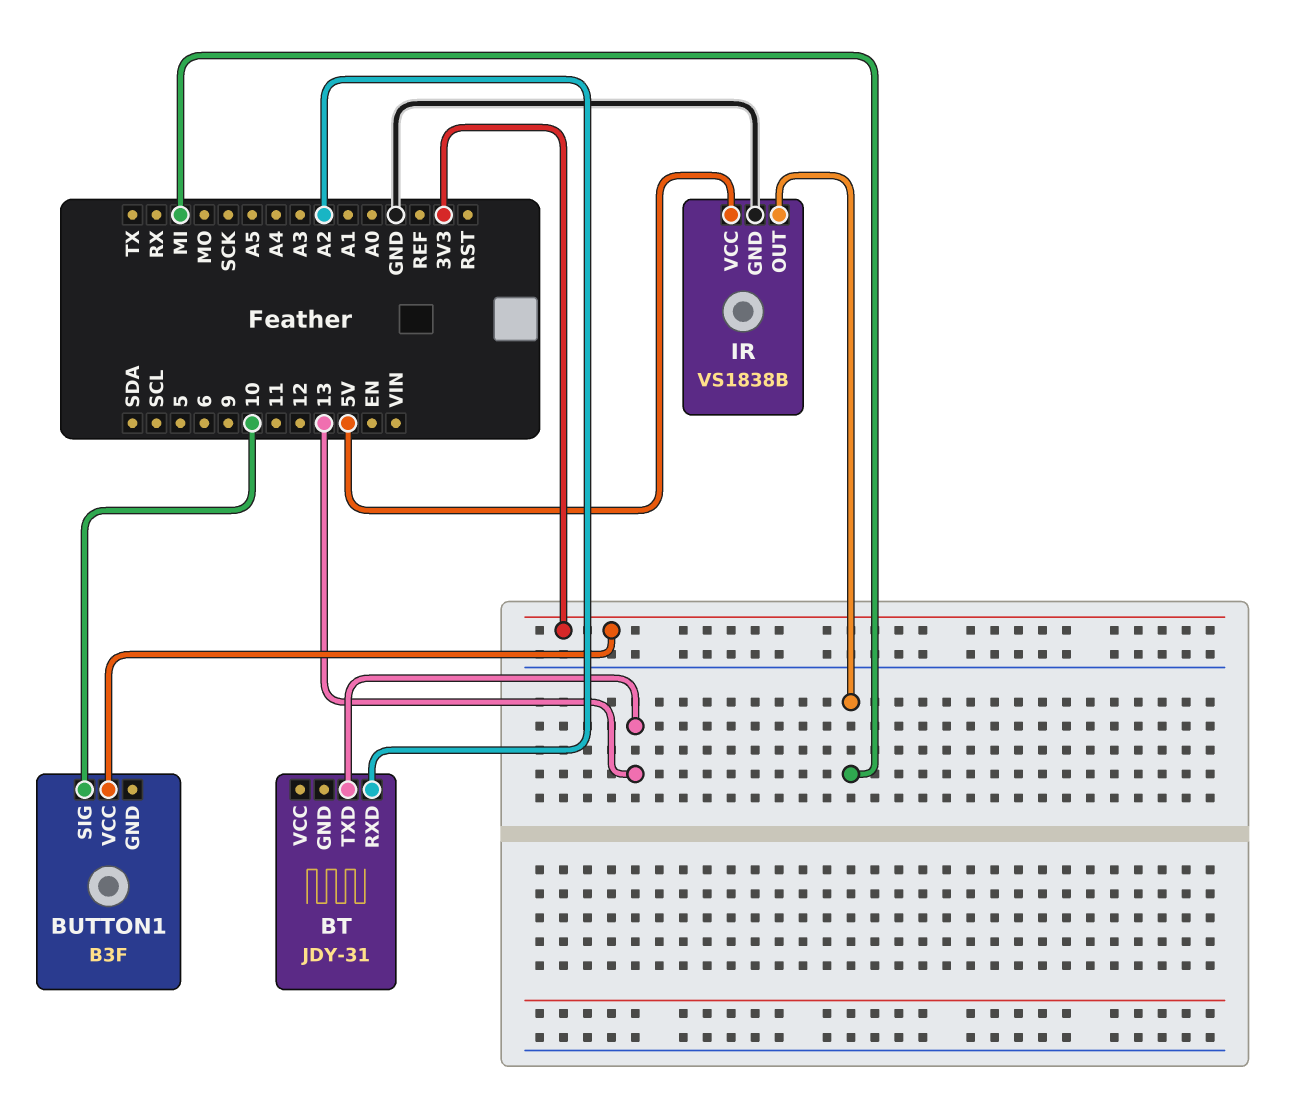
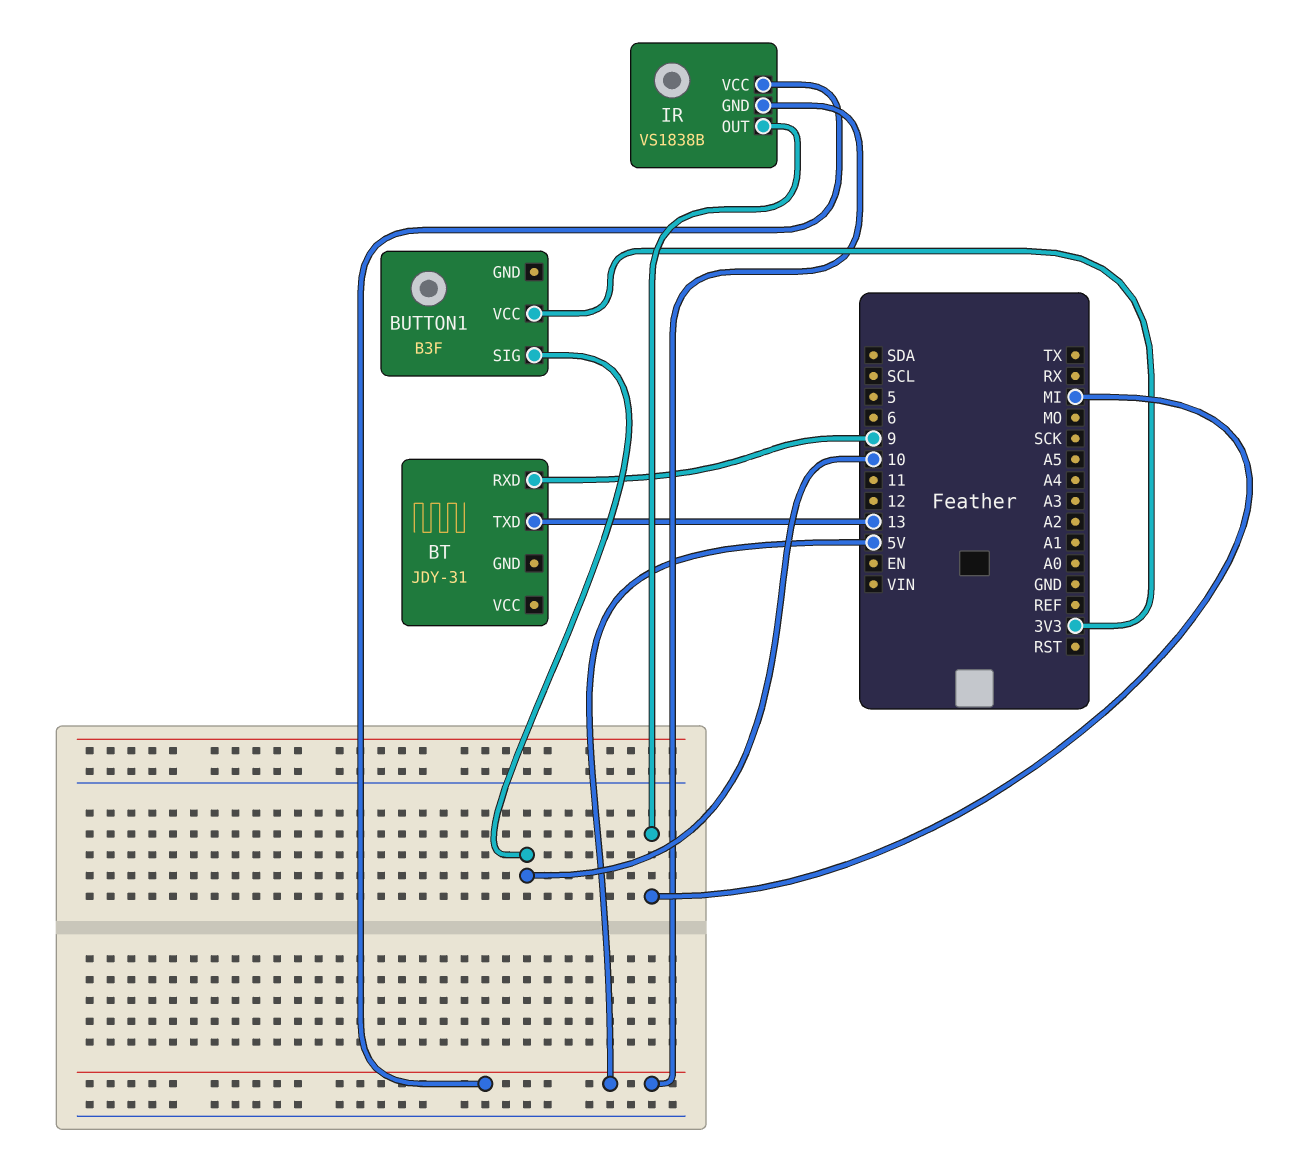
BT pin RXD: A2 -> 9
IR pin GND: GND -> 5V

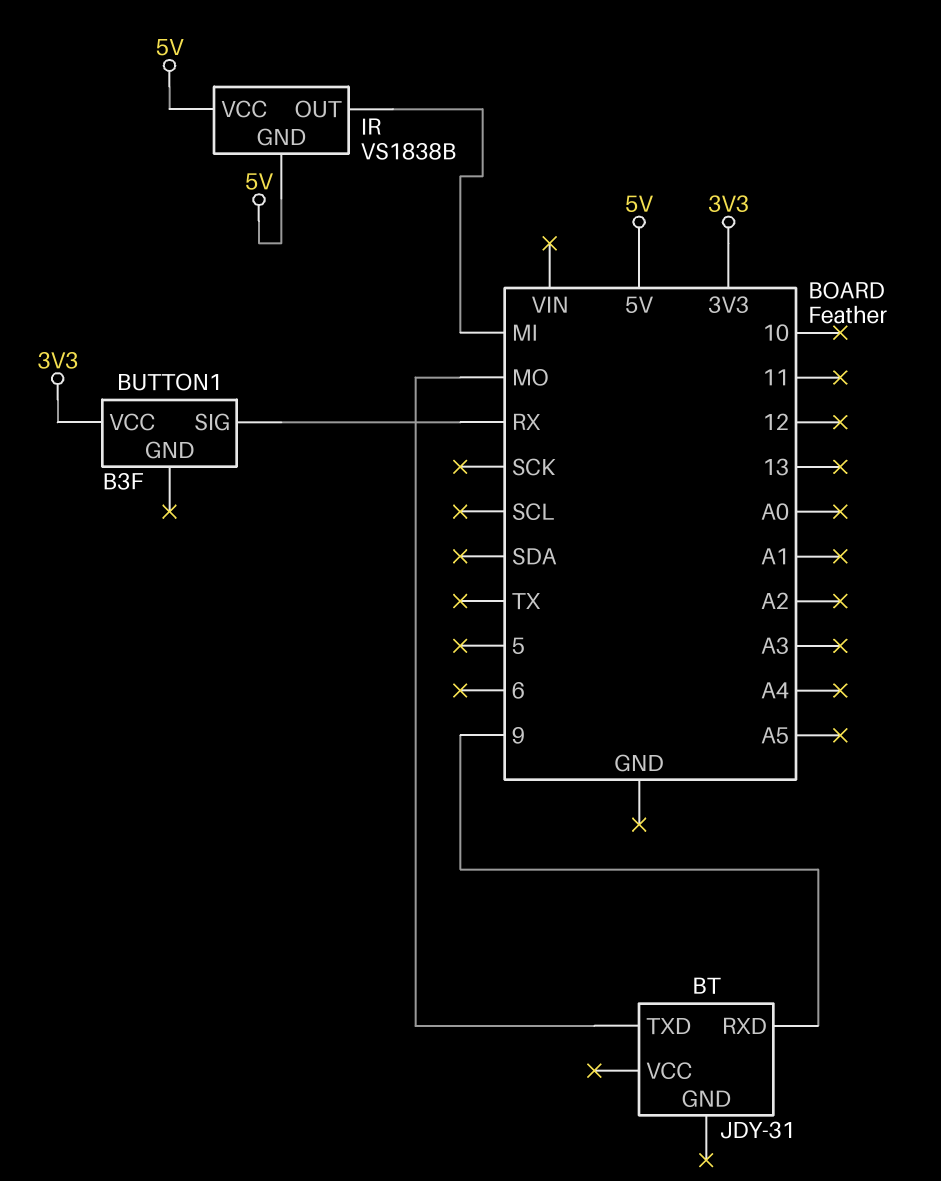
BT pin TXD: 13 -> MO
BUTTON1 pin SIG: 10 -> RX

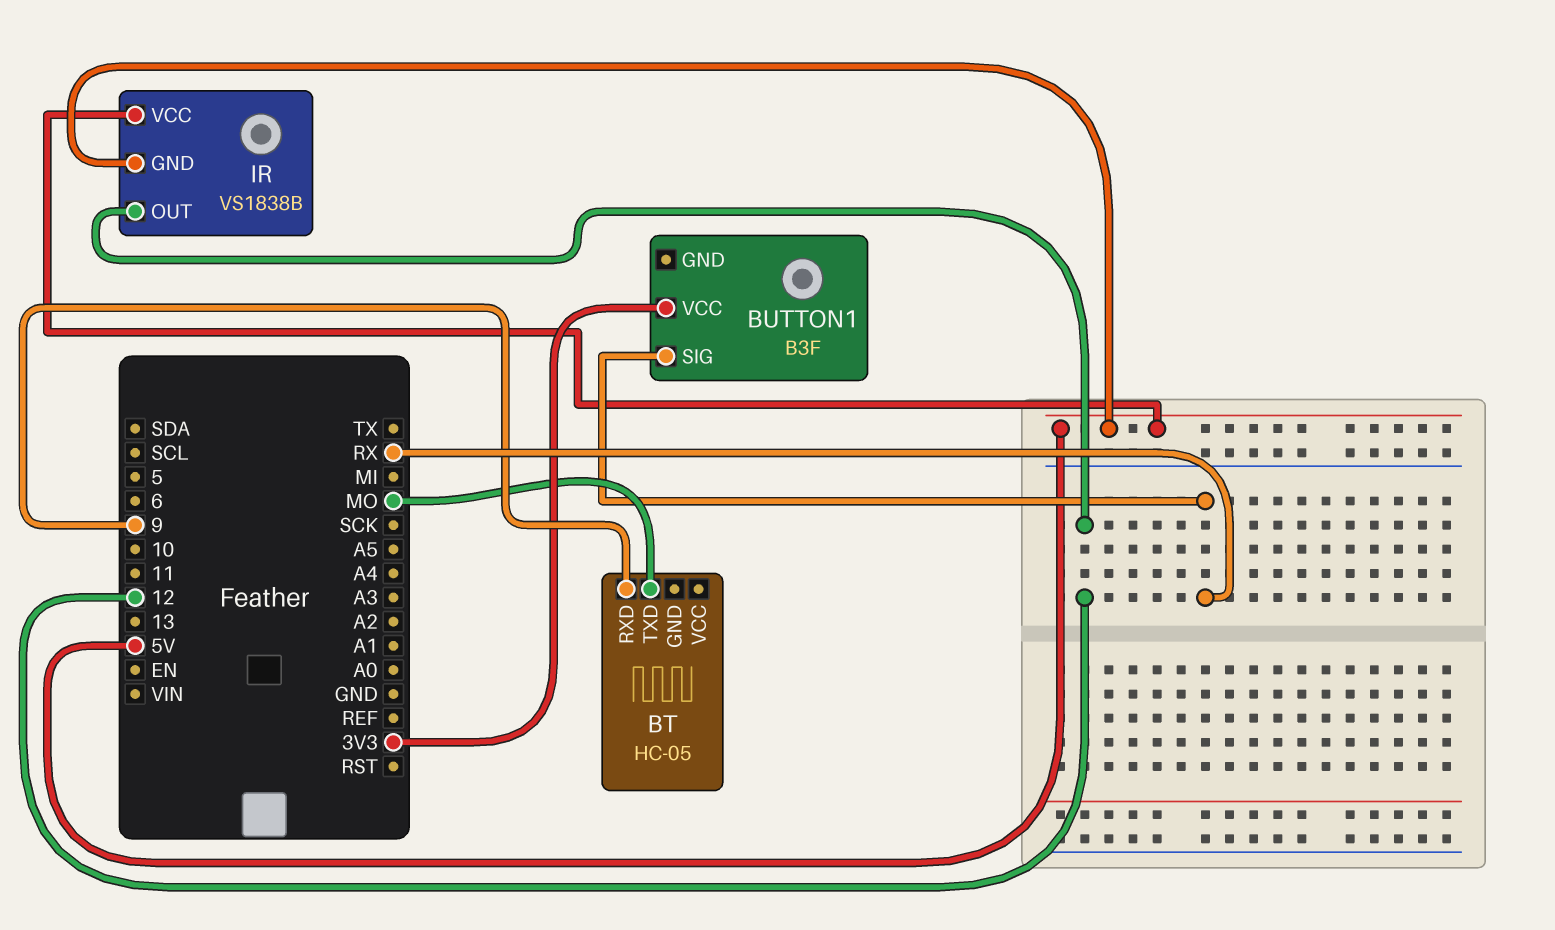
BT: JDY-31 -> HC-05
IR pin OUT: MI -> 12

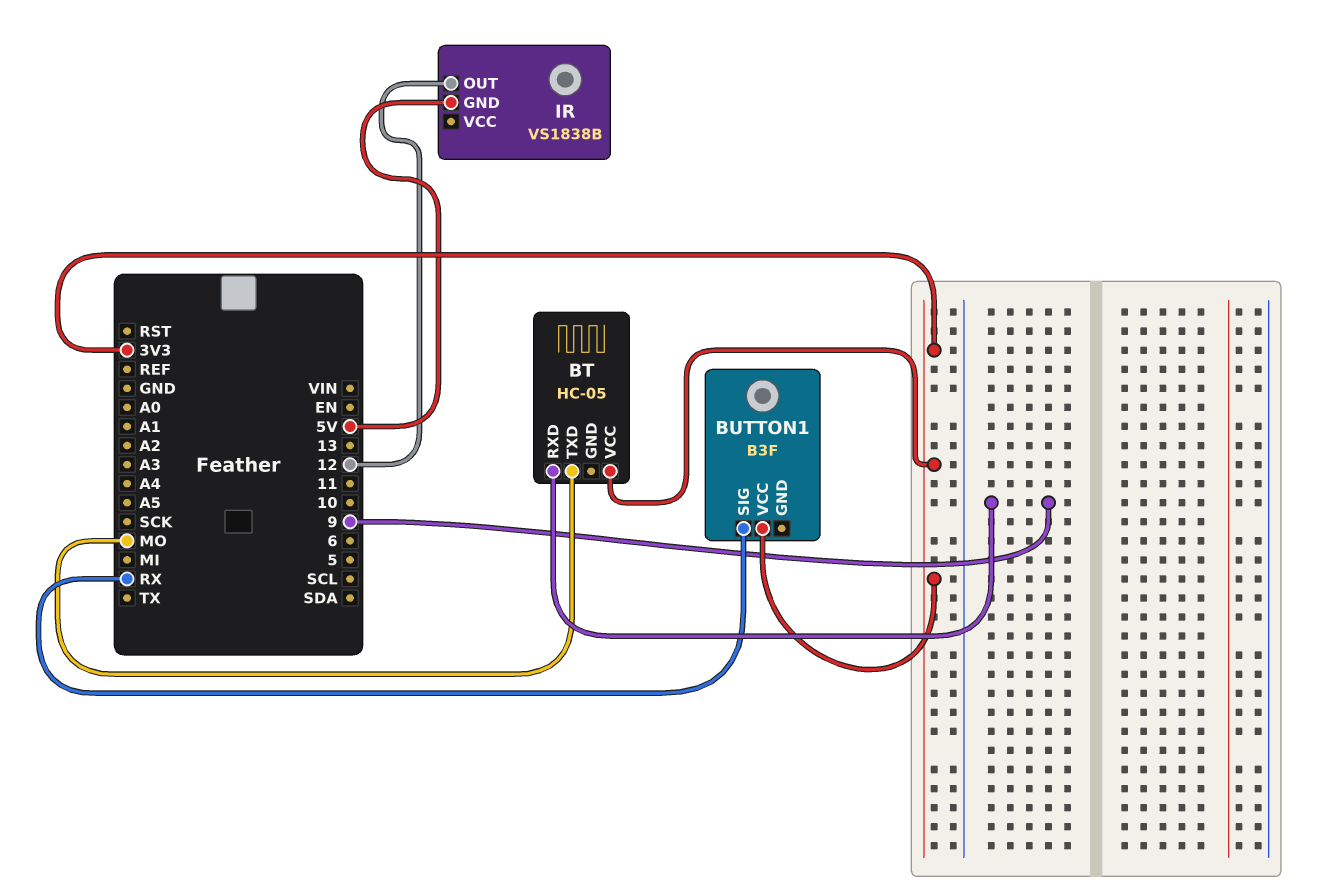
BT pin VCC: none -> 3V3
IR pin VCC: 5V -> none

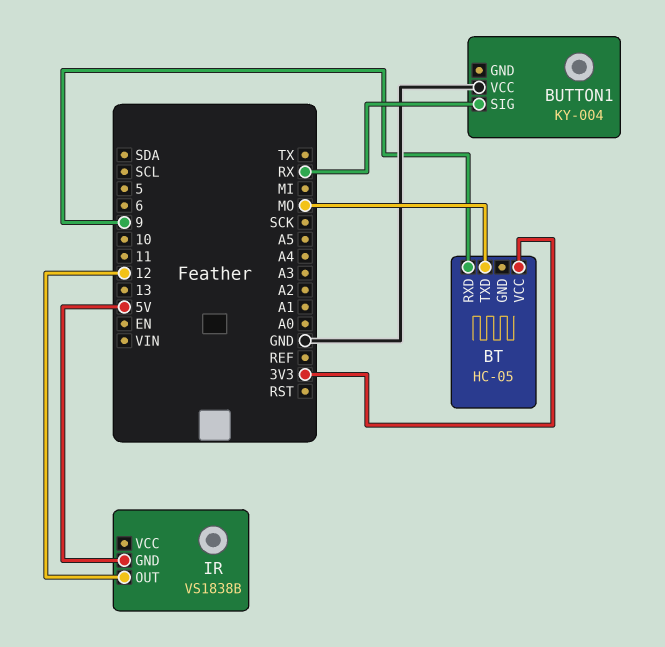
BUTTON1: B3F -> KY-004
BUTTON1 pin VCC: 3V3 -> GND

